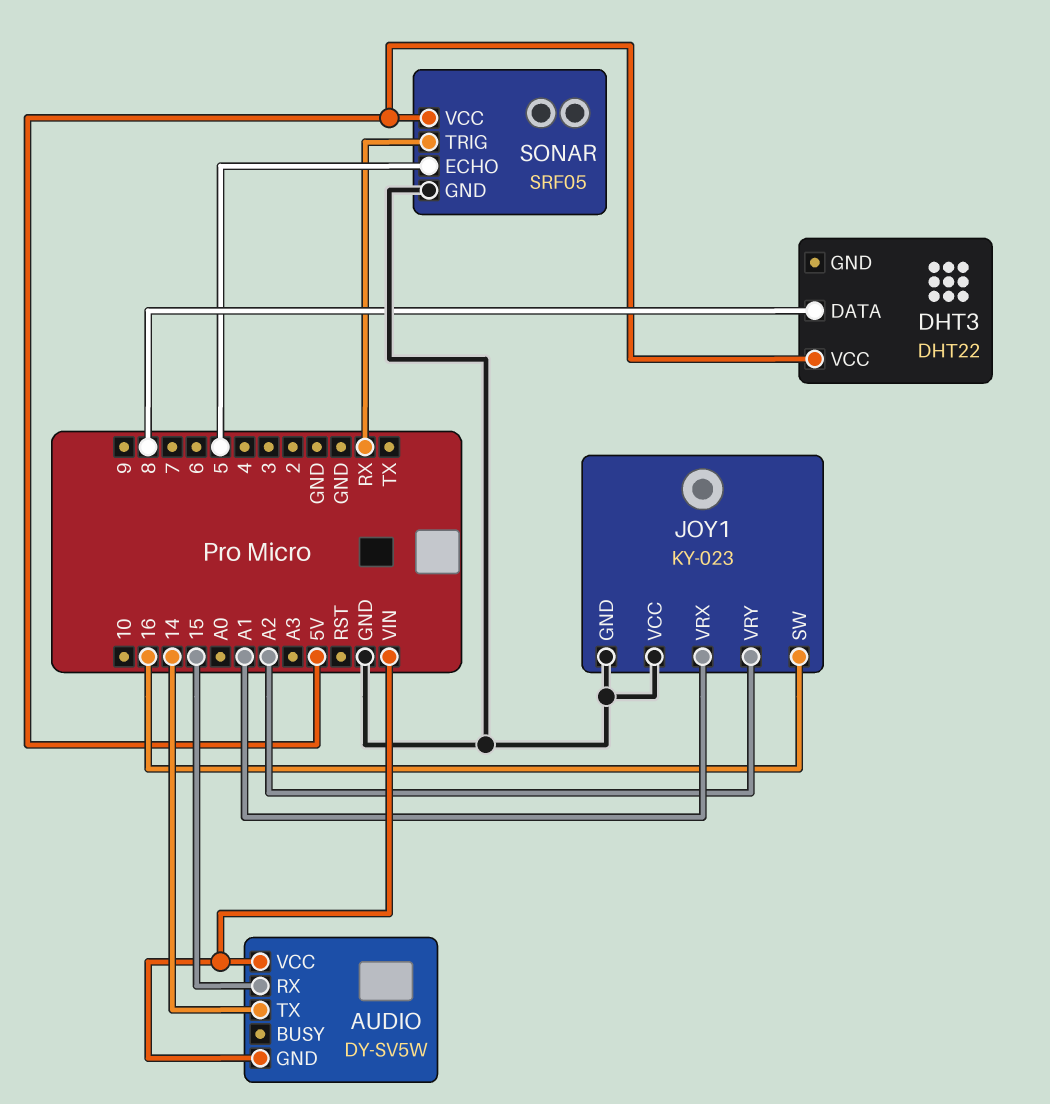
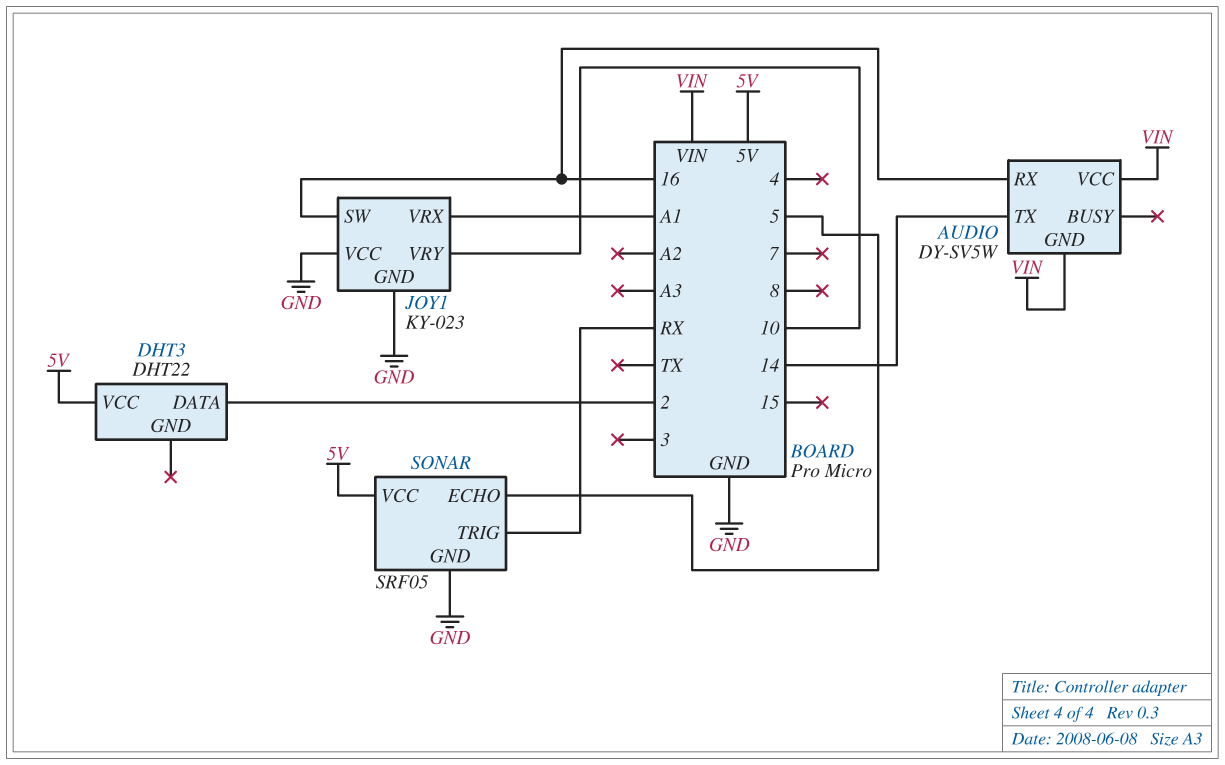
AUDIO pin RX: 15 -> 16
DHT3 pin DATA: 8 -> 2
JOY1 pin VRY: A2 -> 10

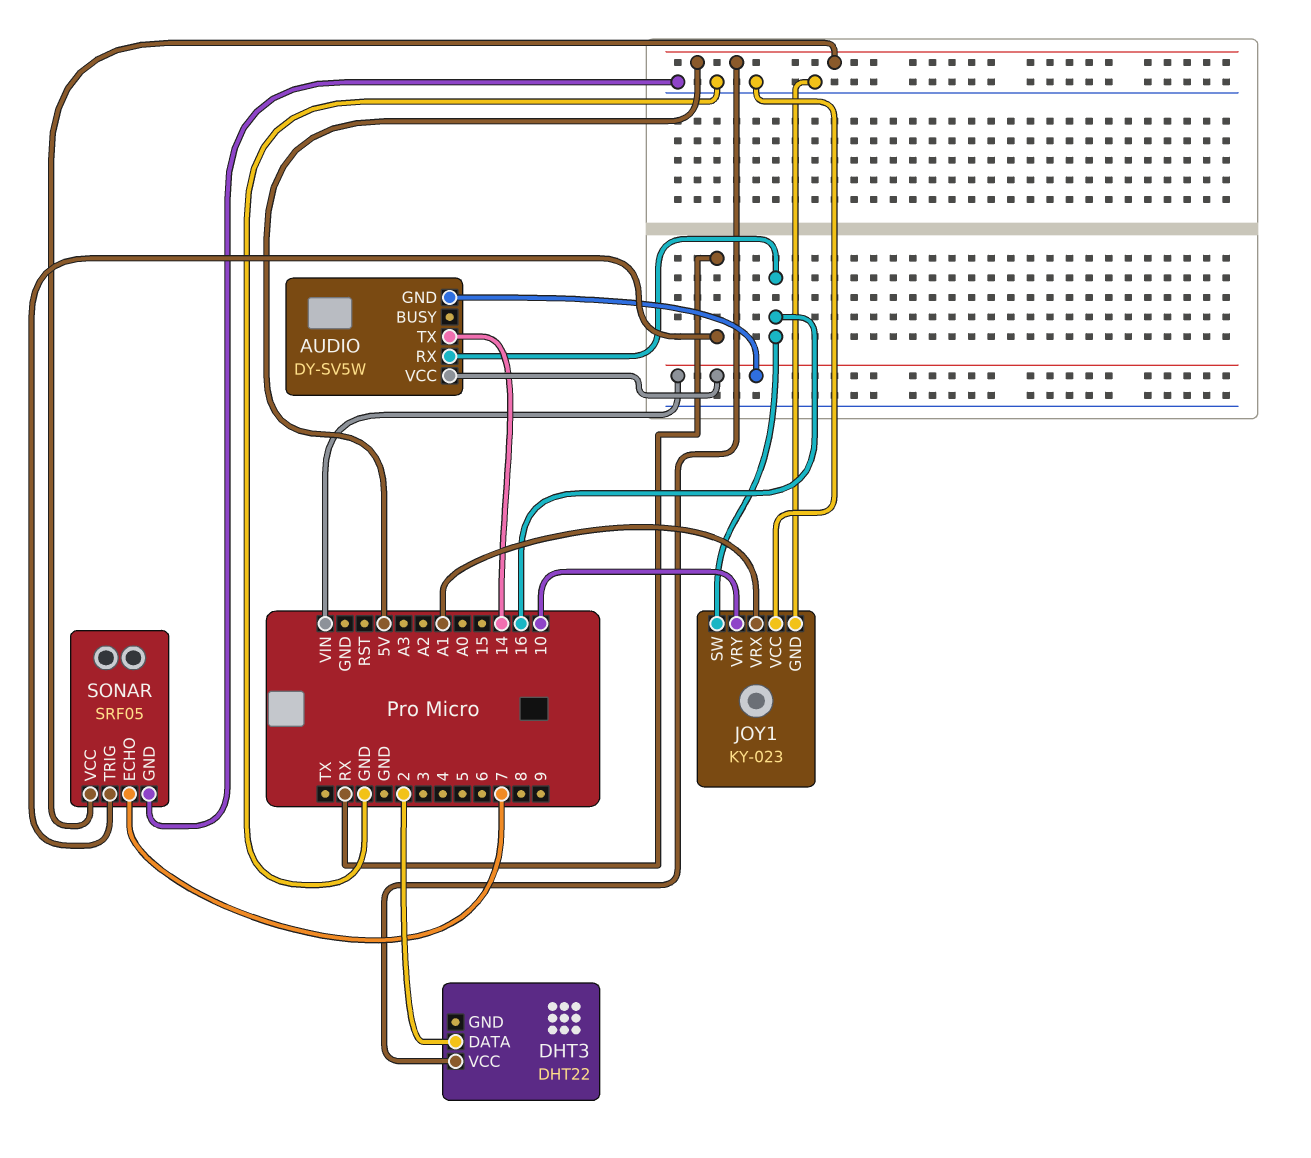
SONAR pin ECHO: 5 -> 7

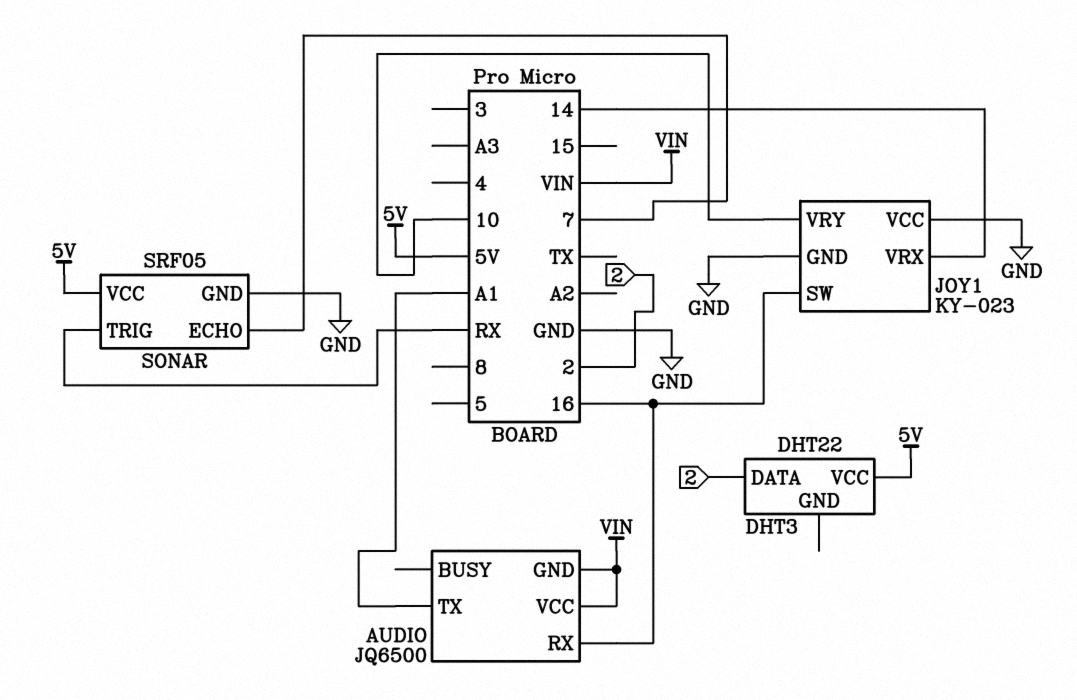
AUDIO: DY-SV5W -> JQ6500
AUDIO pin TX: 14 -> A1
JOY1 pin VRX: A1 -> 14

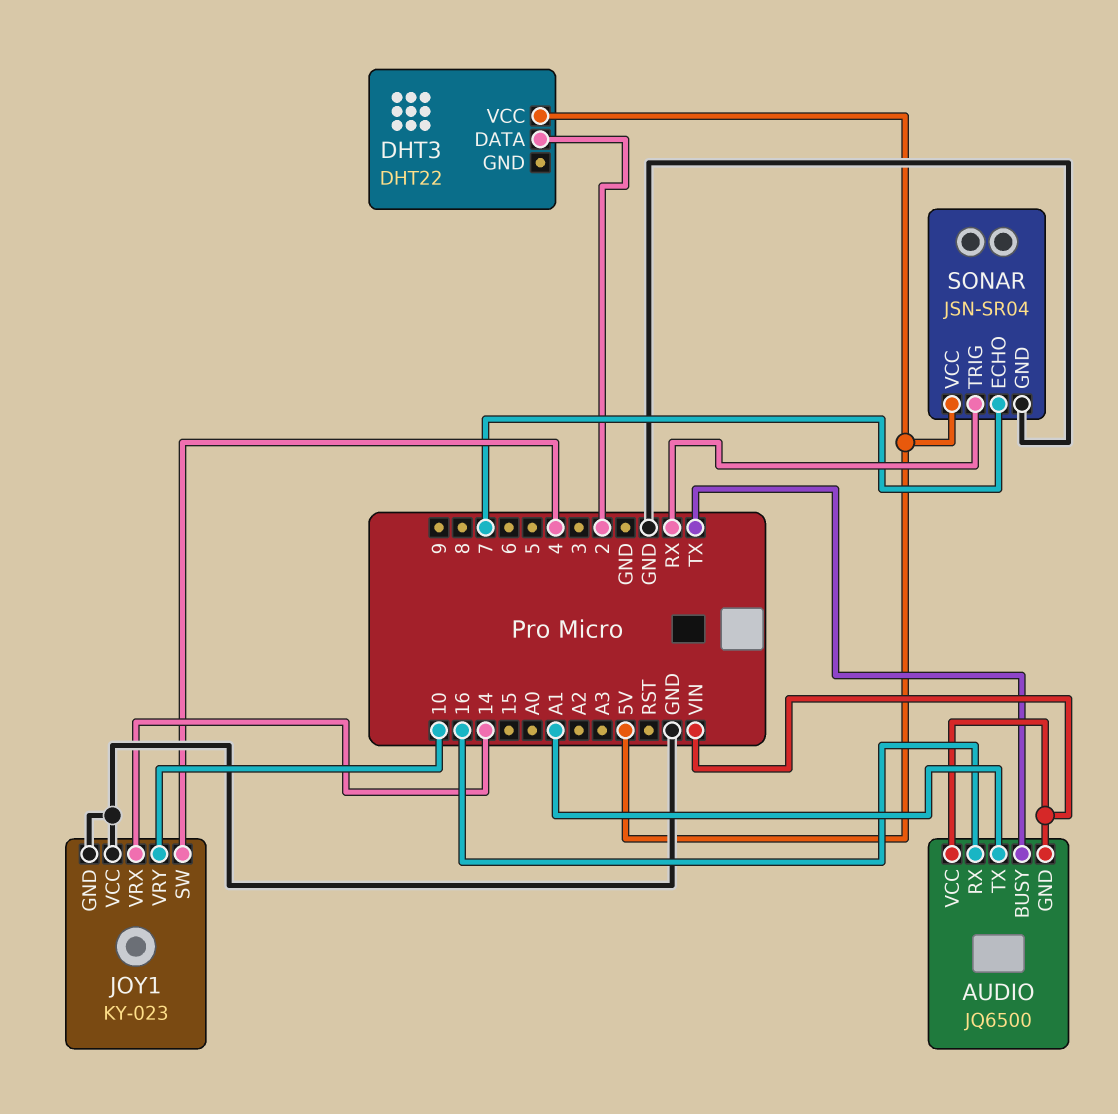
AUDIO pin BUSY: none -> TX
JOY1 pin SW: 16 -> 4
SONAR: SRF05 -> JSN-SR04

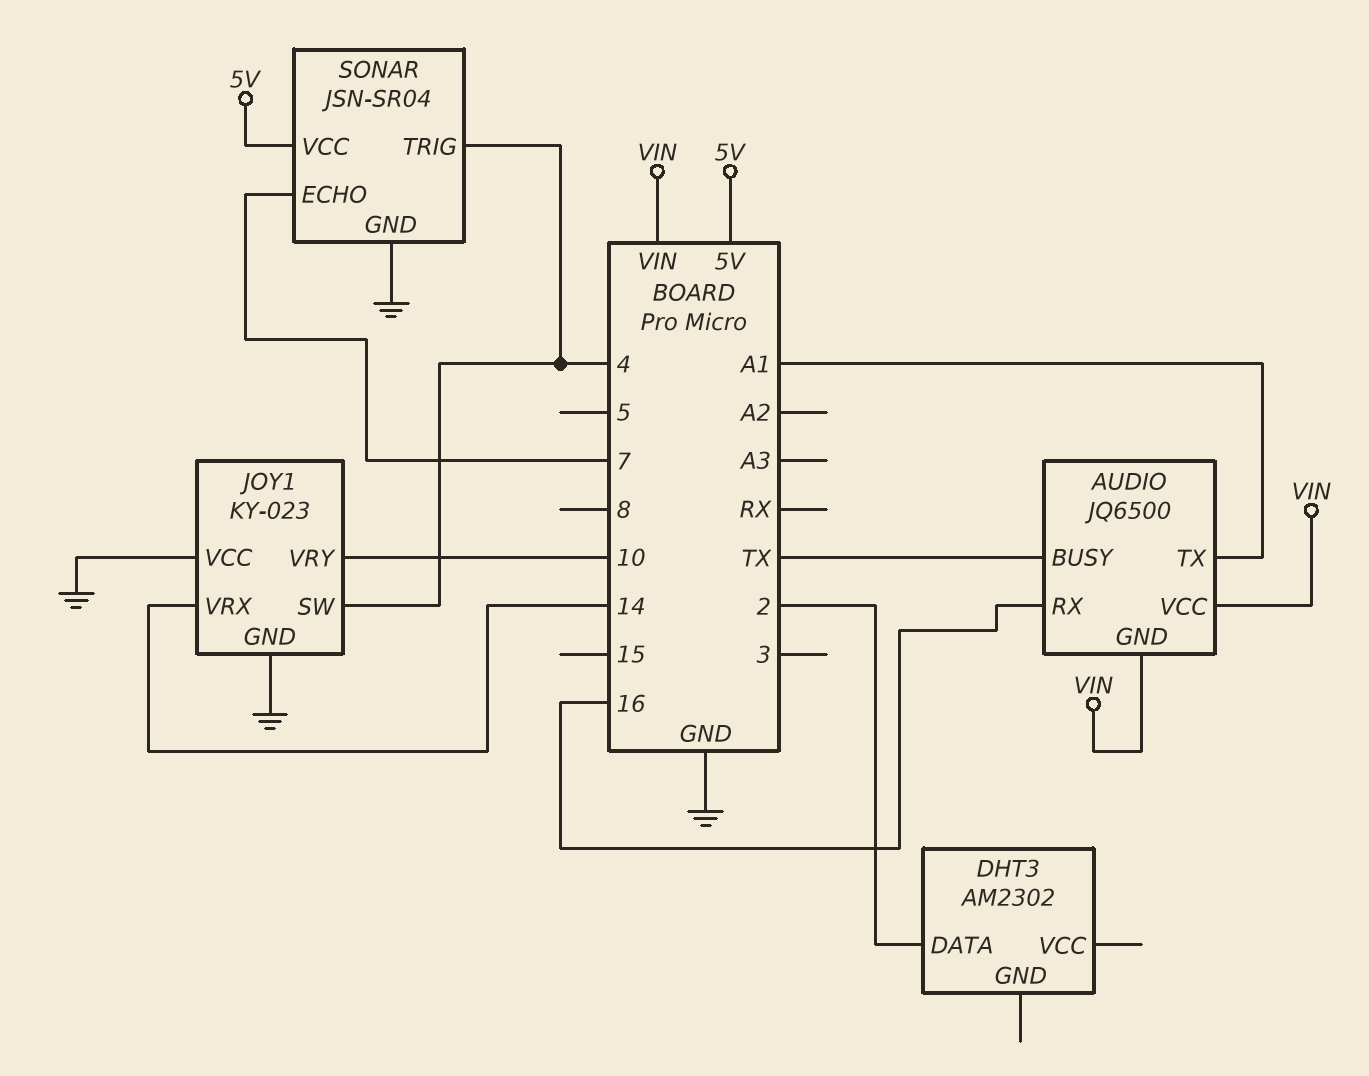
DHT3: DHT22 -> AM2302
DHT3 pin VCC: 5V -> none
SONAR pin TRIG: RX -> 4

